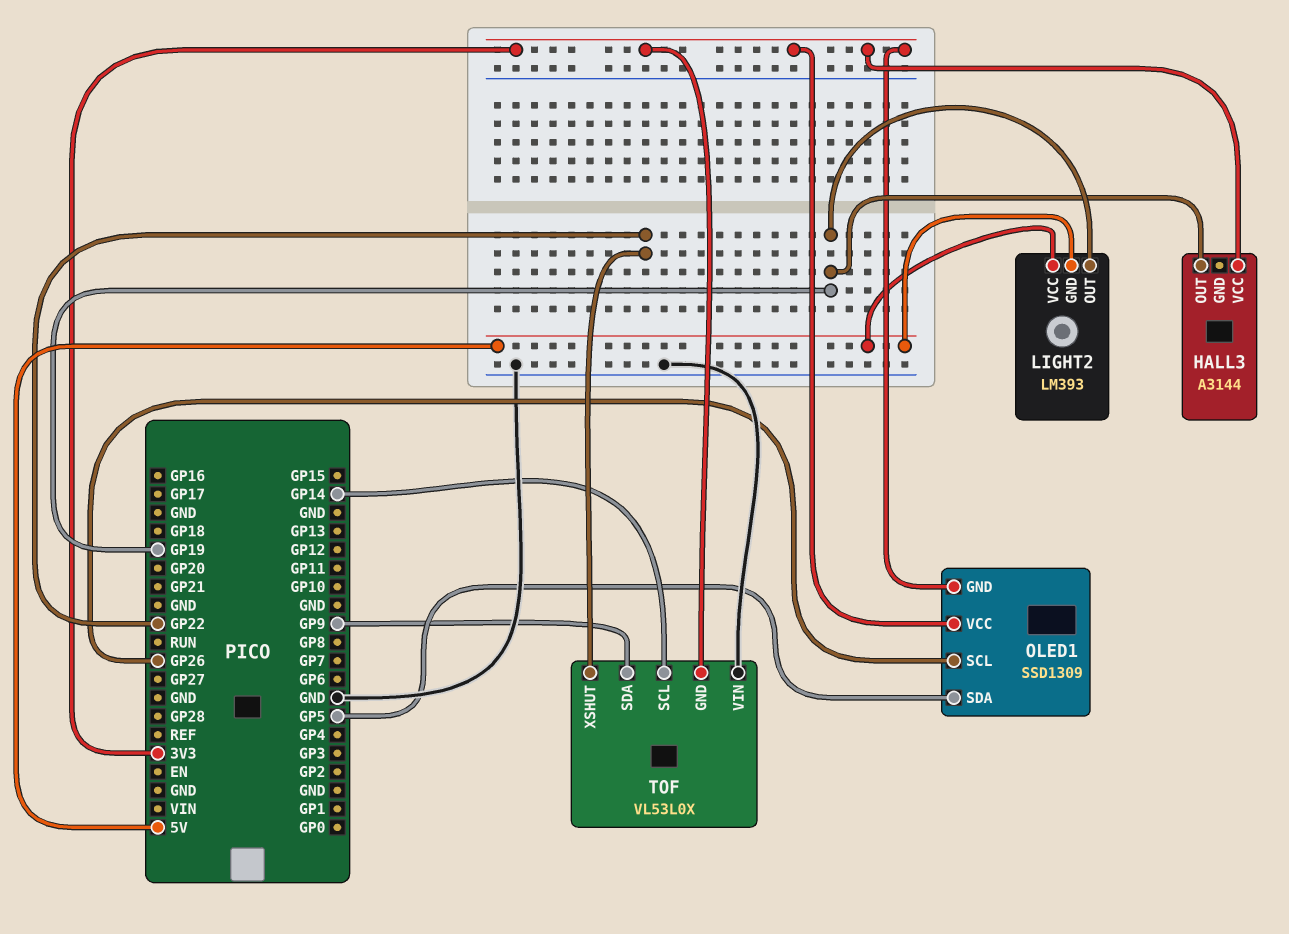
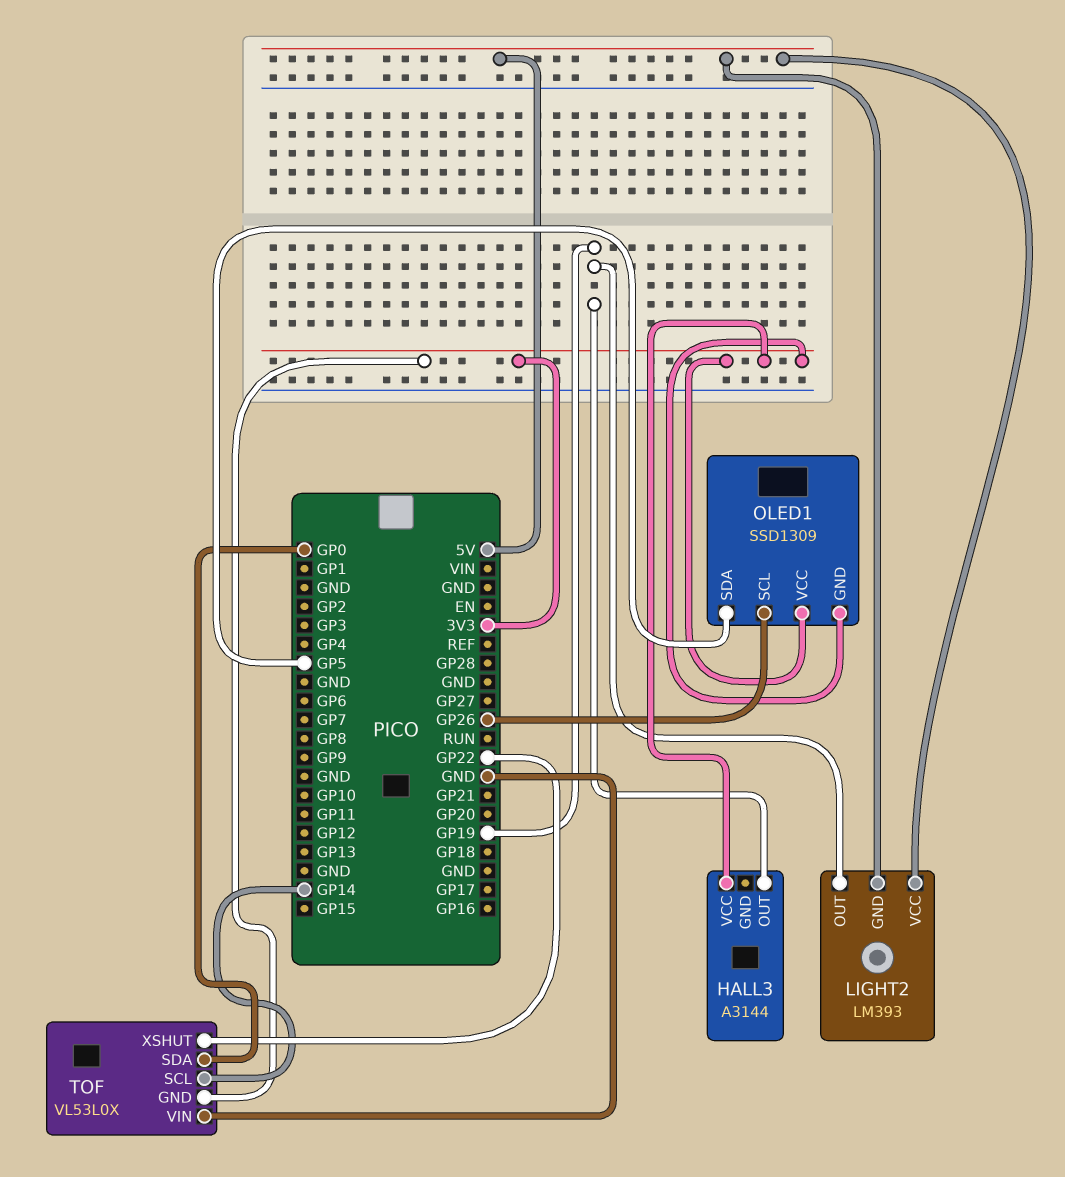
TOF pin SDA: GP9 -> GP0

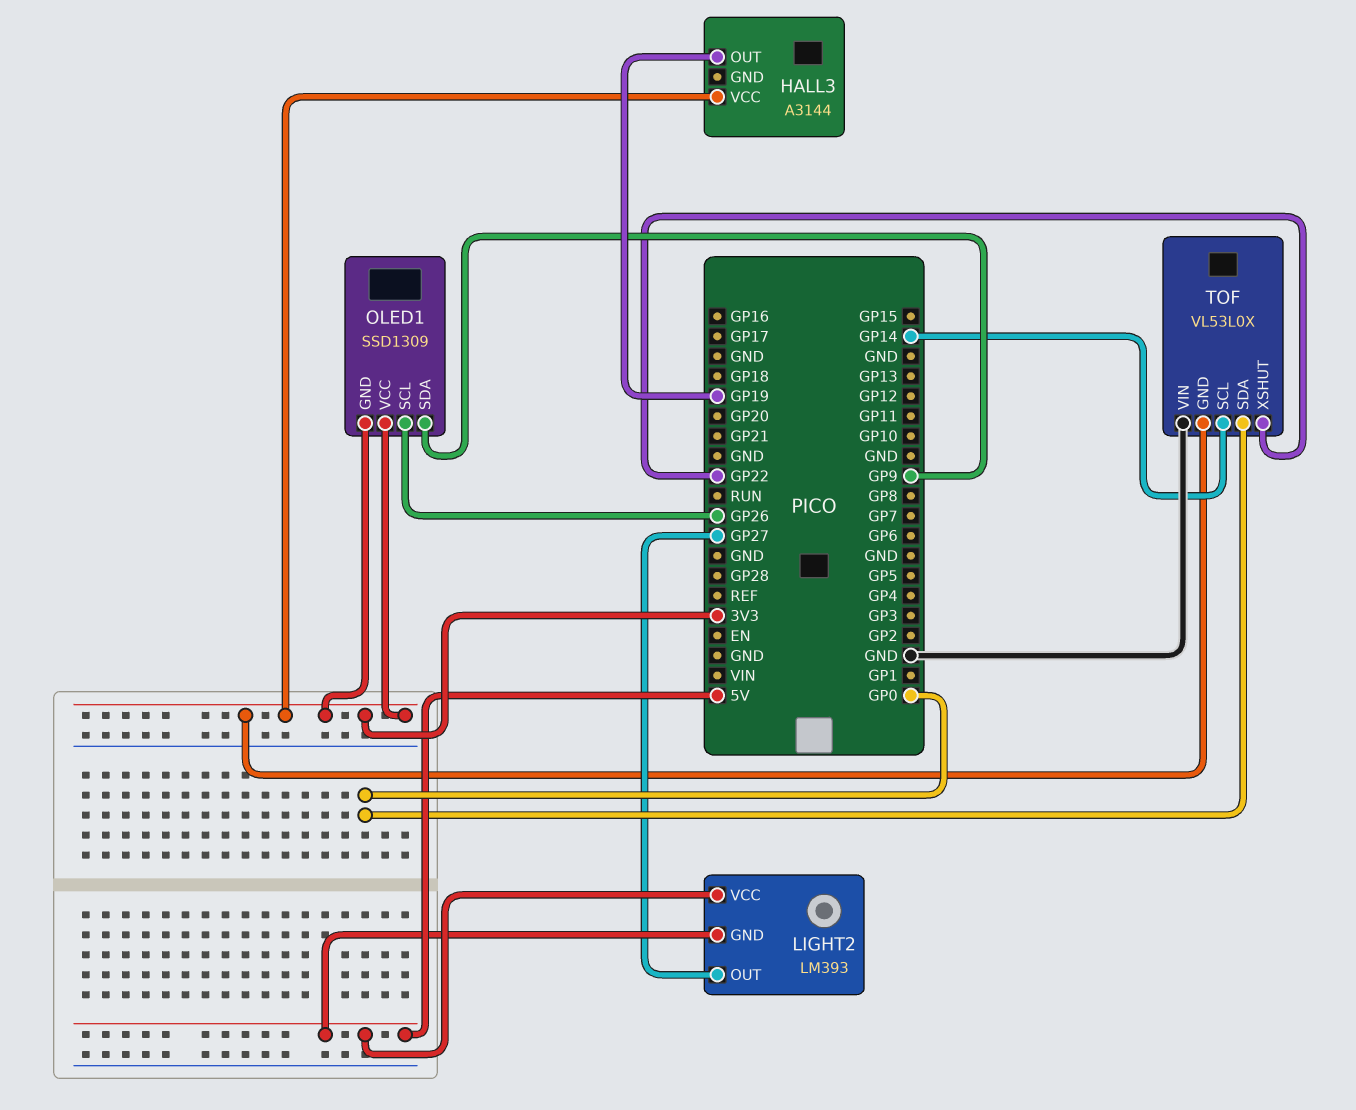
LIGHT2 pin OUT: GP19 -> GP27
OLED1 pin SDA: GP5 -> GP9

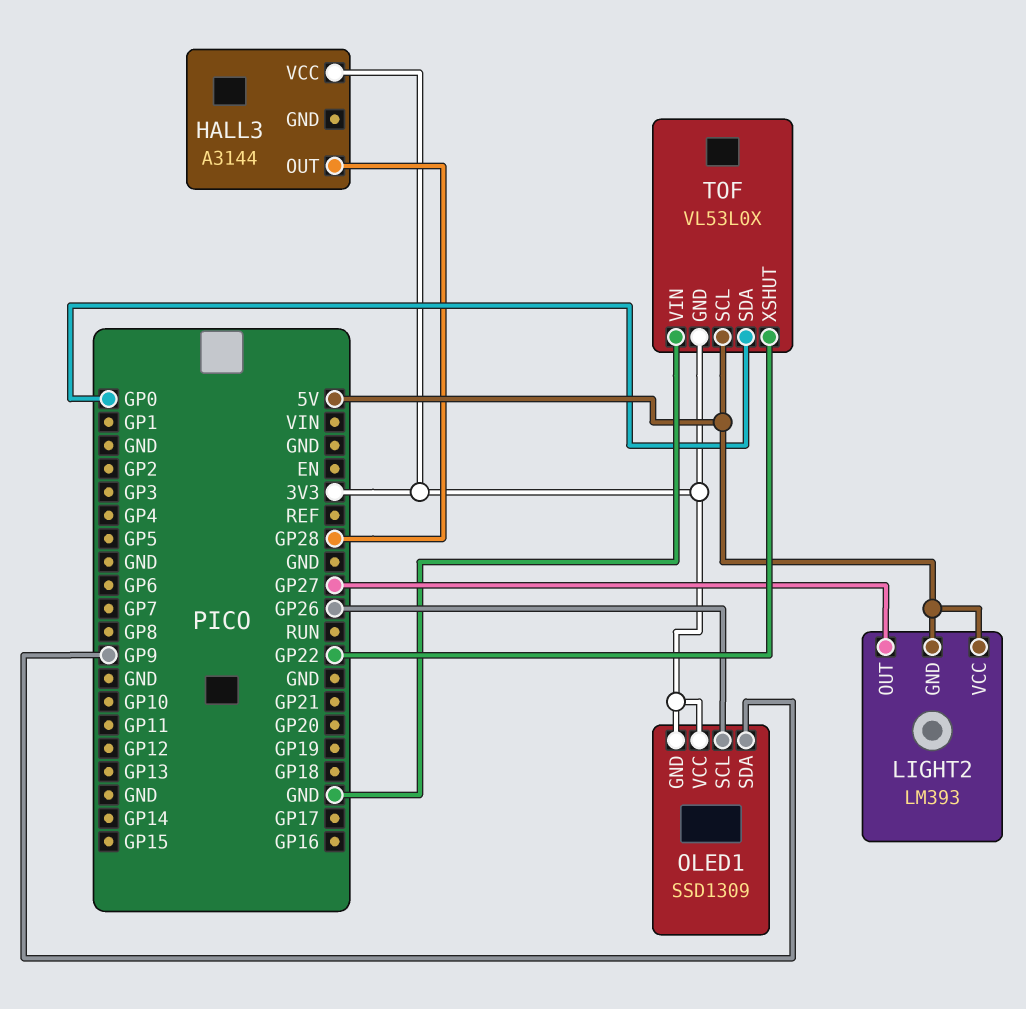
HALL3 pin OUT: GP19 -> GP28
TOF pin SCL: GP14 -> 5V

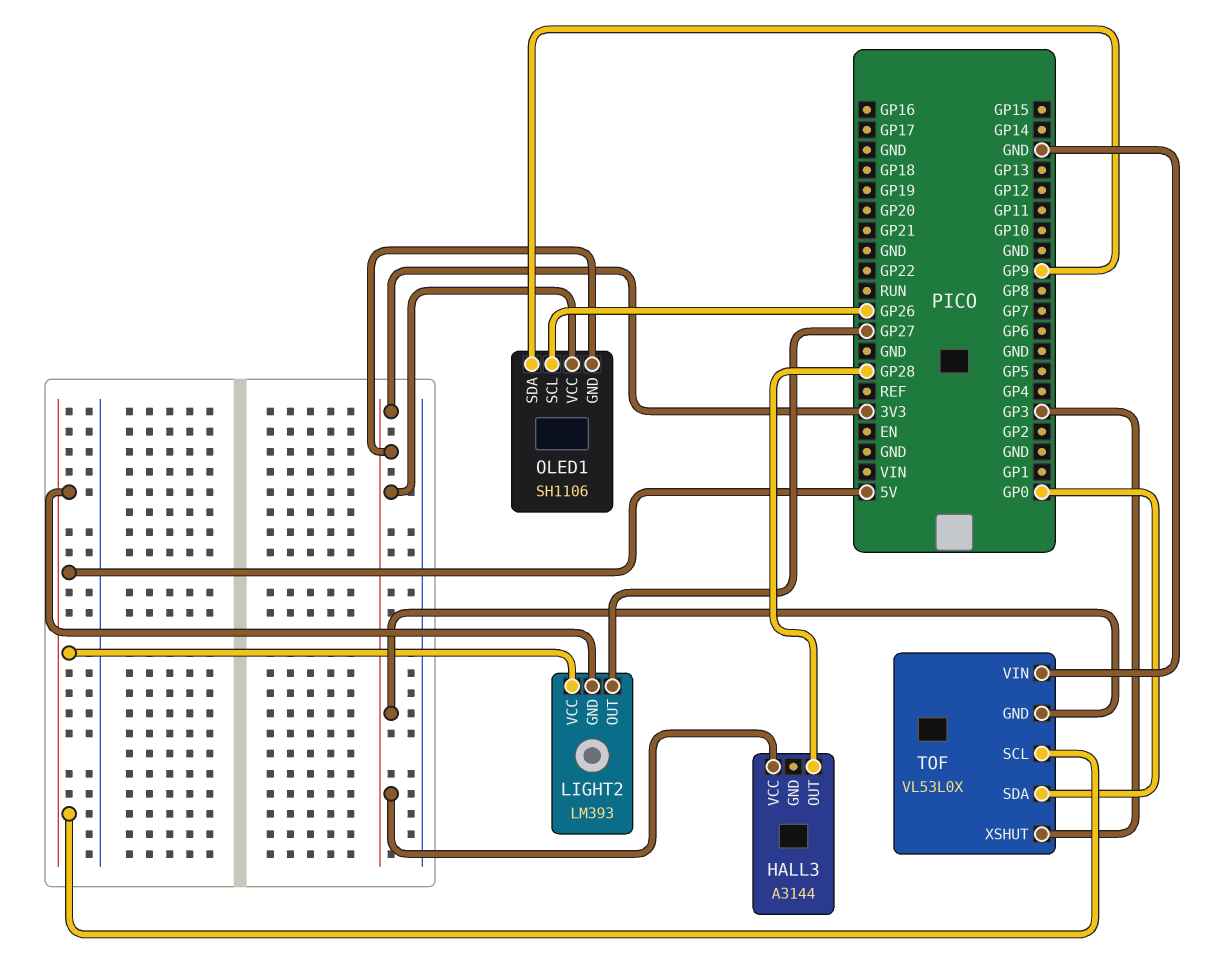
OLED1: SSD1309 -> SH1106
TOF pin XSHUT: GP22 -> GP3

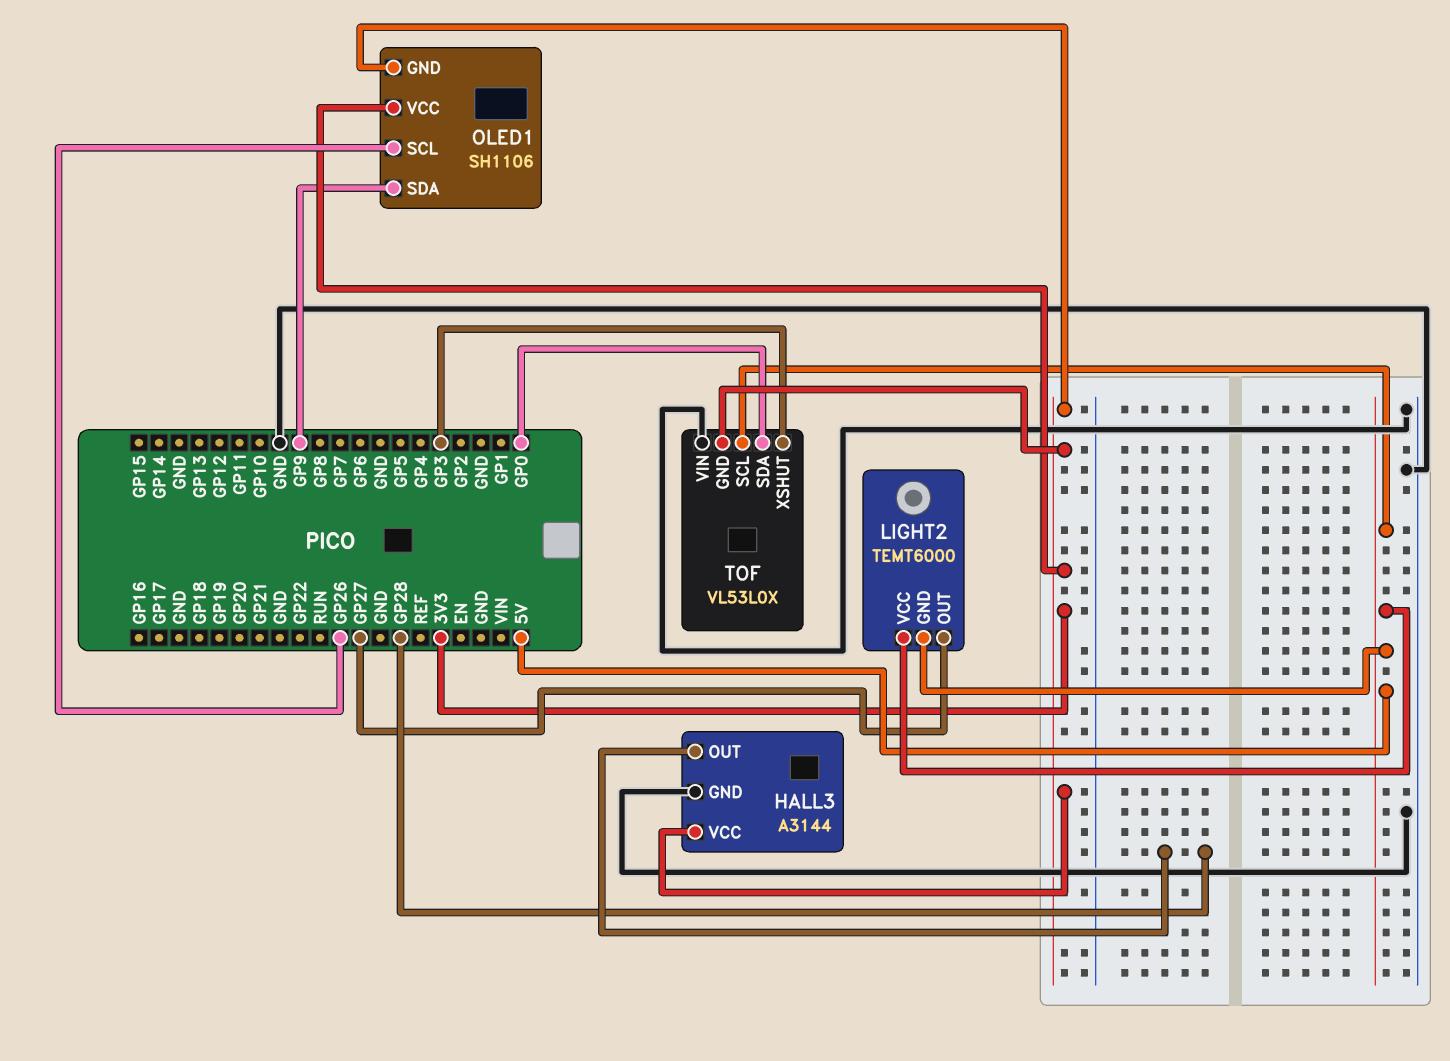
HALL3 pin GND: none -> GND
LIGHT2: LM393 -> TEMT6000

